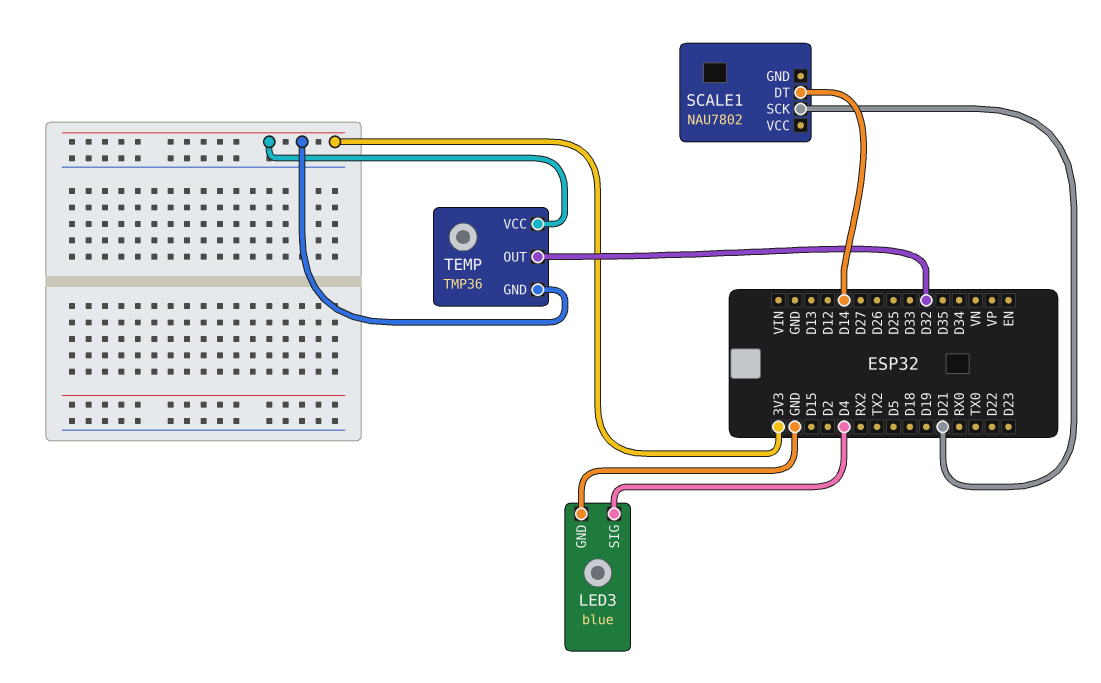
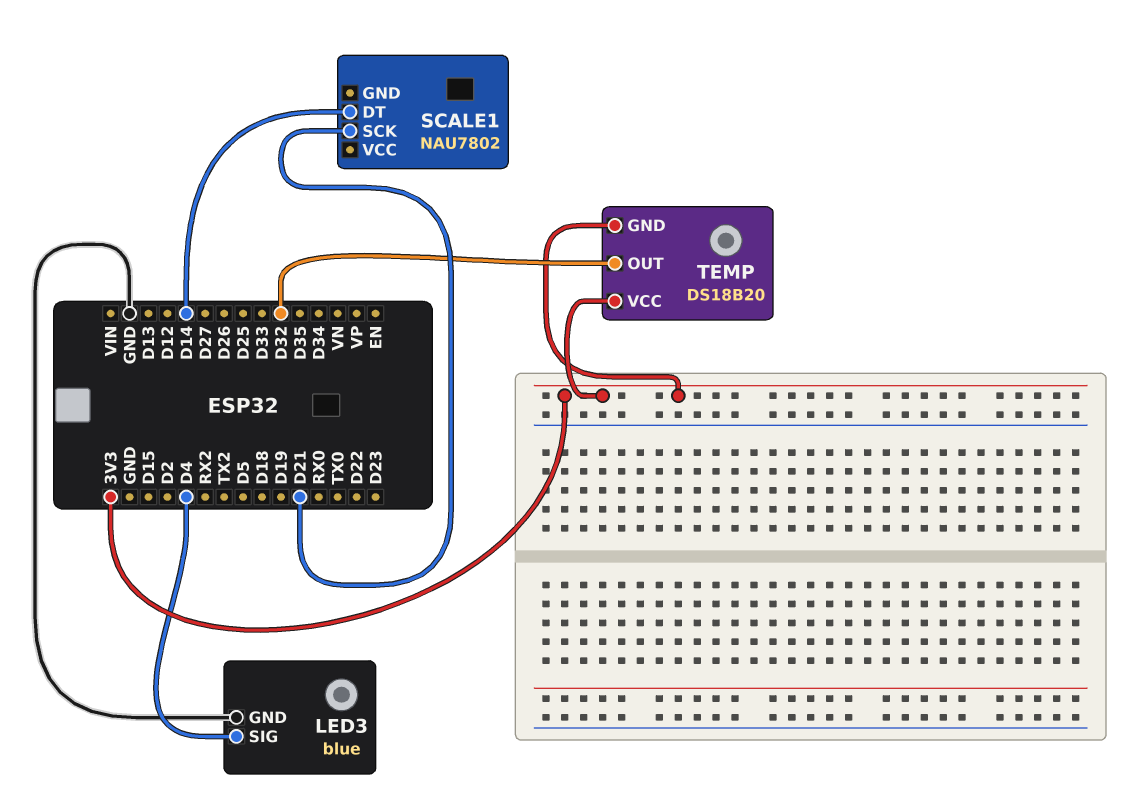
TEMP: TMP36 -> DS18B20

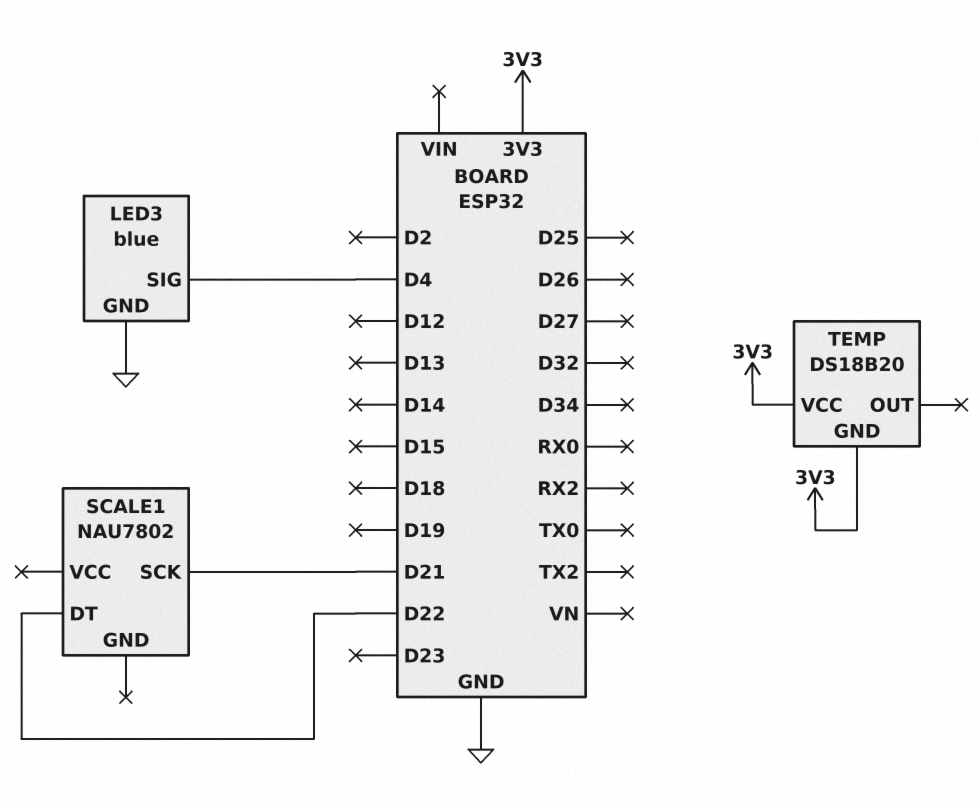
SCALE1 pin DT: D14 -> D22
TEMP pin OUT: D32 -> none

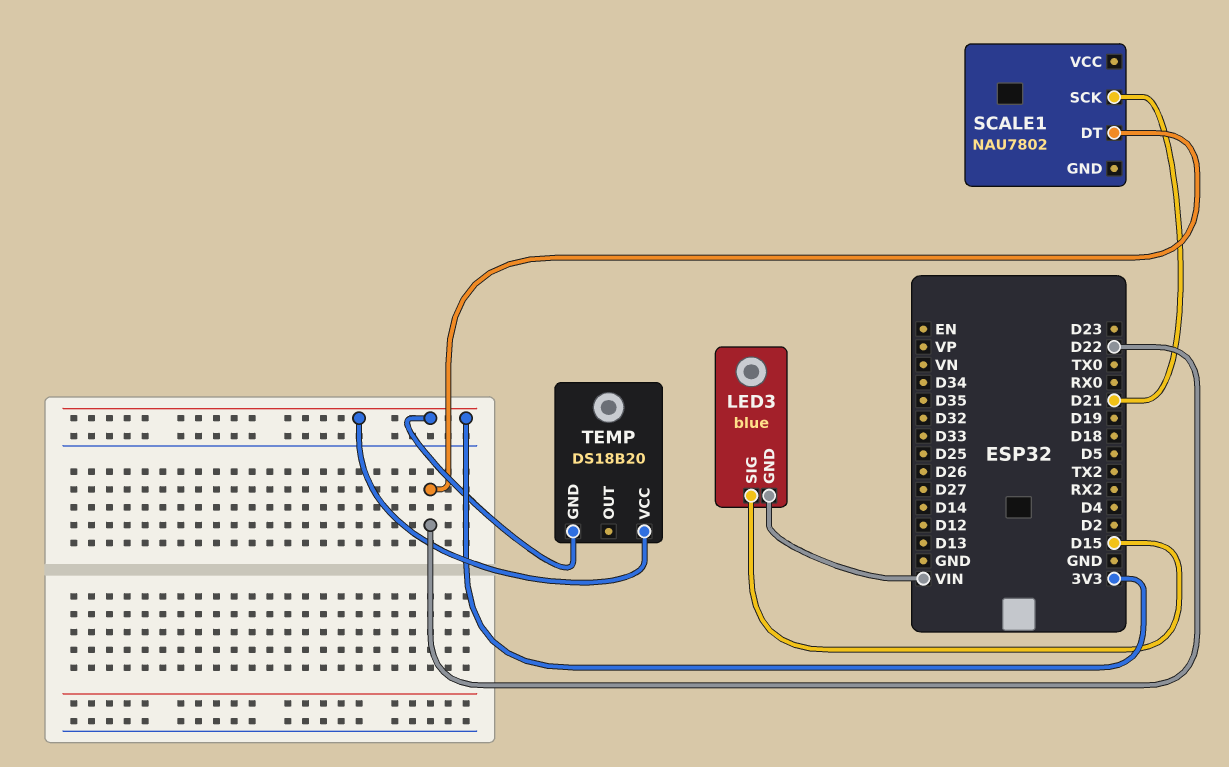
LED3 pin GND: GND -> VIN
LED3 pin SIG: D4 -> D15

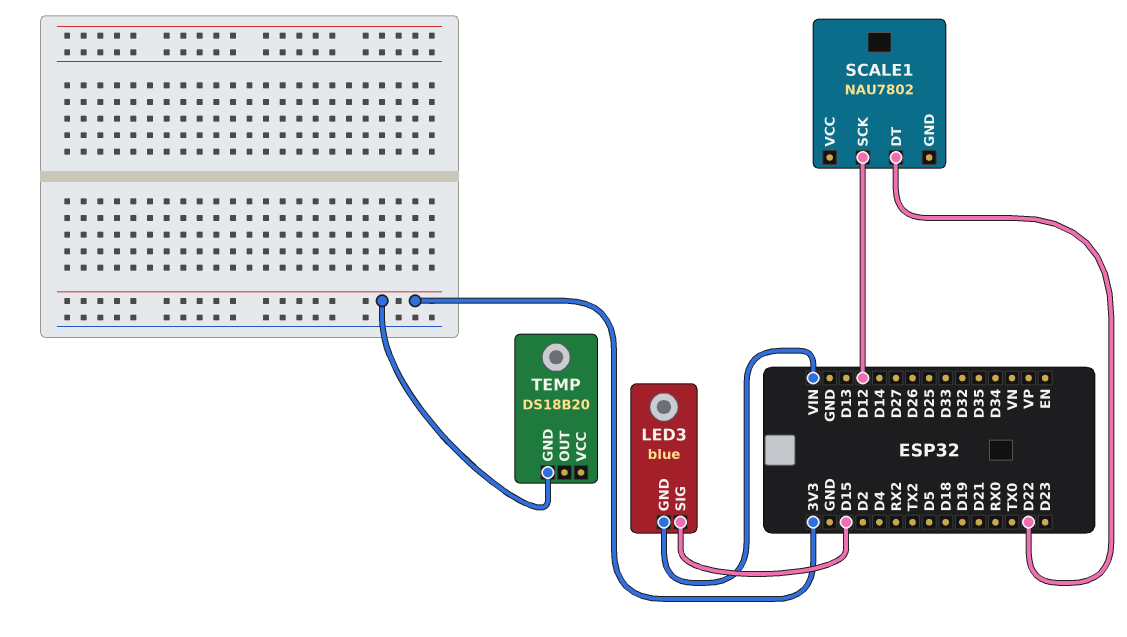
SCALE1 pin SCK: D21 -> D12
TEMP pin VCC: 3V3 -> none

